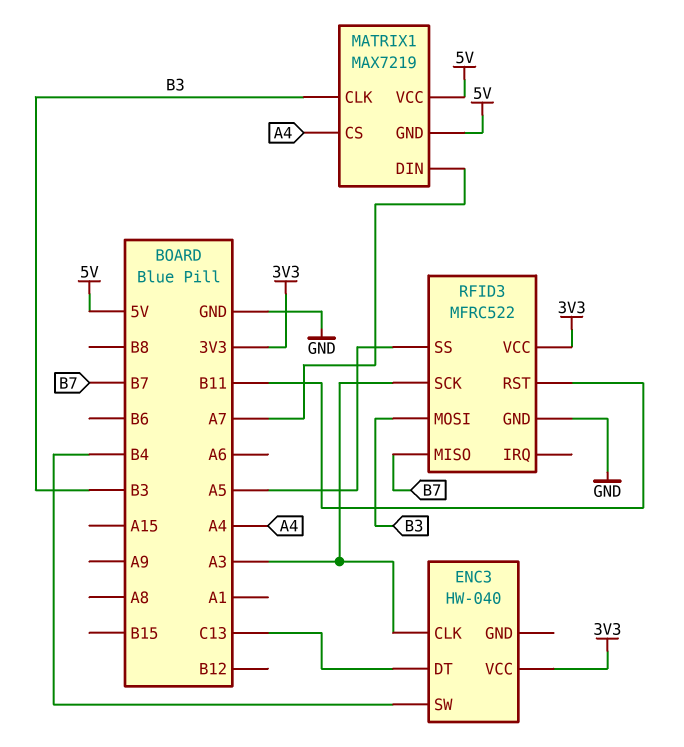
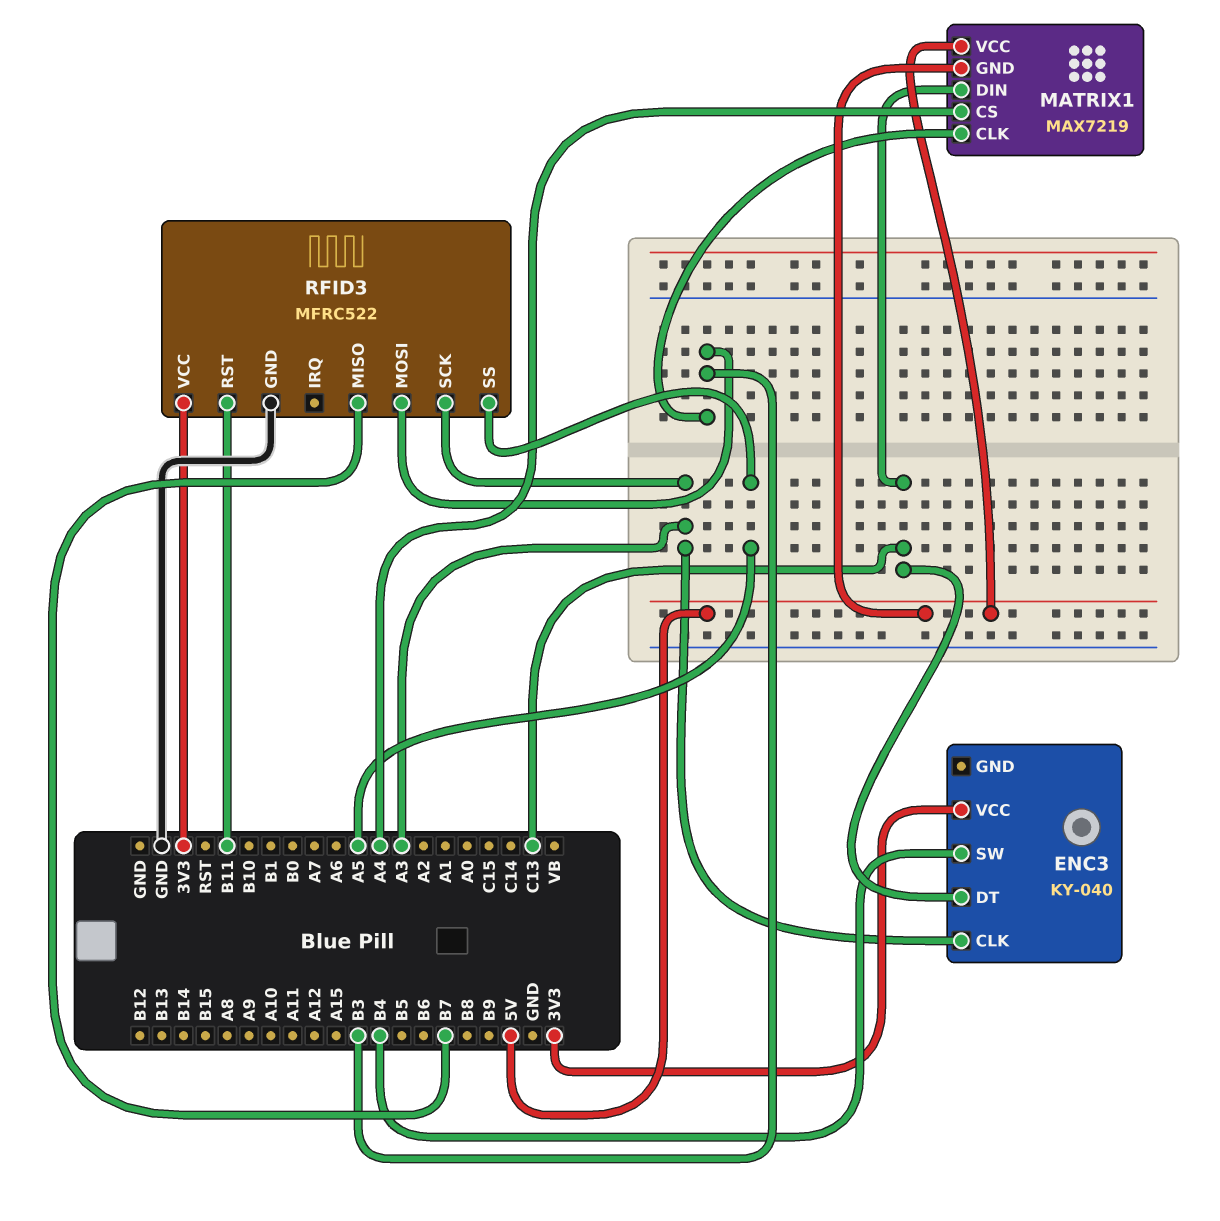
ENC3: HW-040 -> KY-040
MATRIX1 pin DIN: A7 -> C13

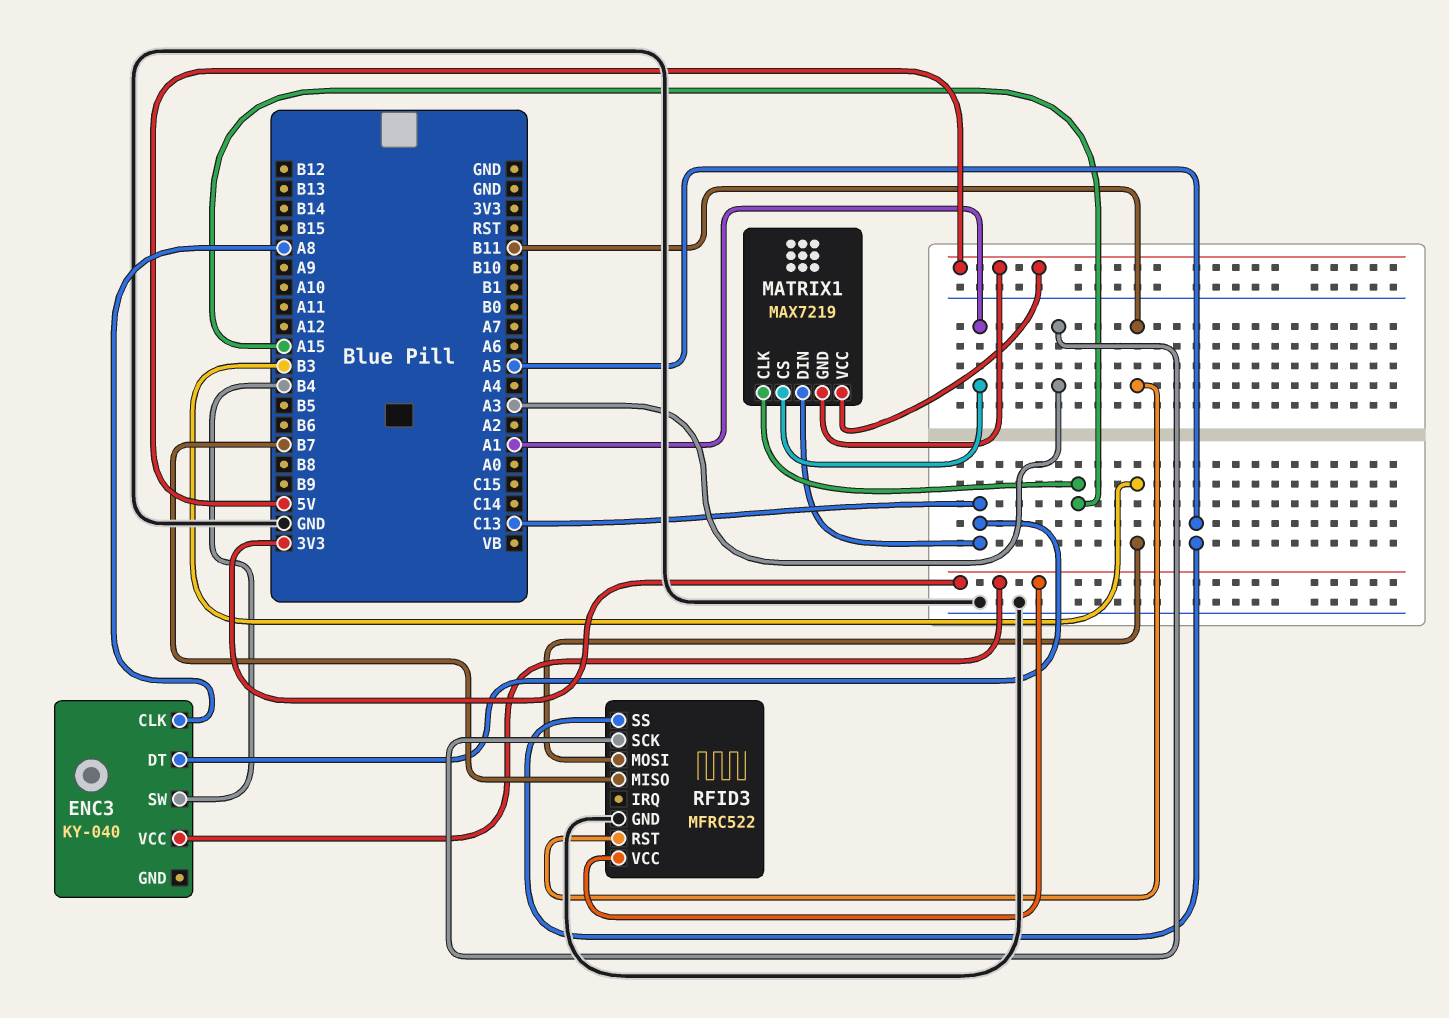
ENC3 pin CLK: A3 -> A8
MATRIX1 pin CLK: B3 -> A15
MATRIX1 pin CS: A4 -> A1

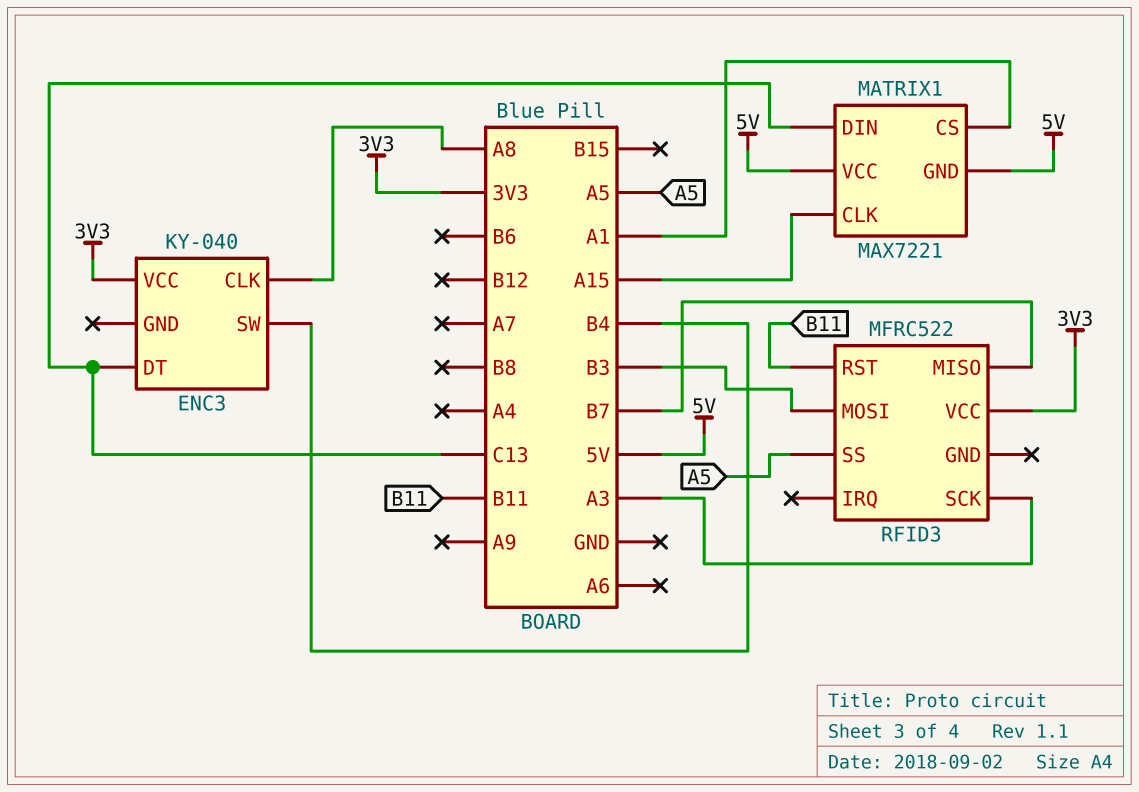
MATRIX1: MAX7219 -> MAX7221
RFID3 pin GND: GND -> none

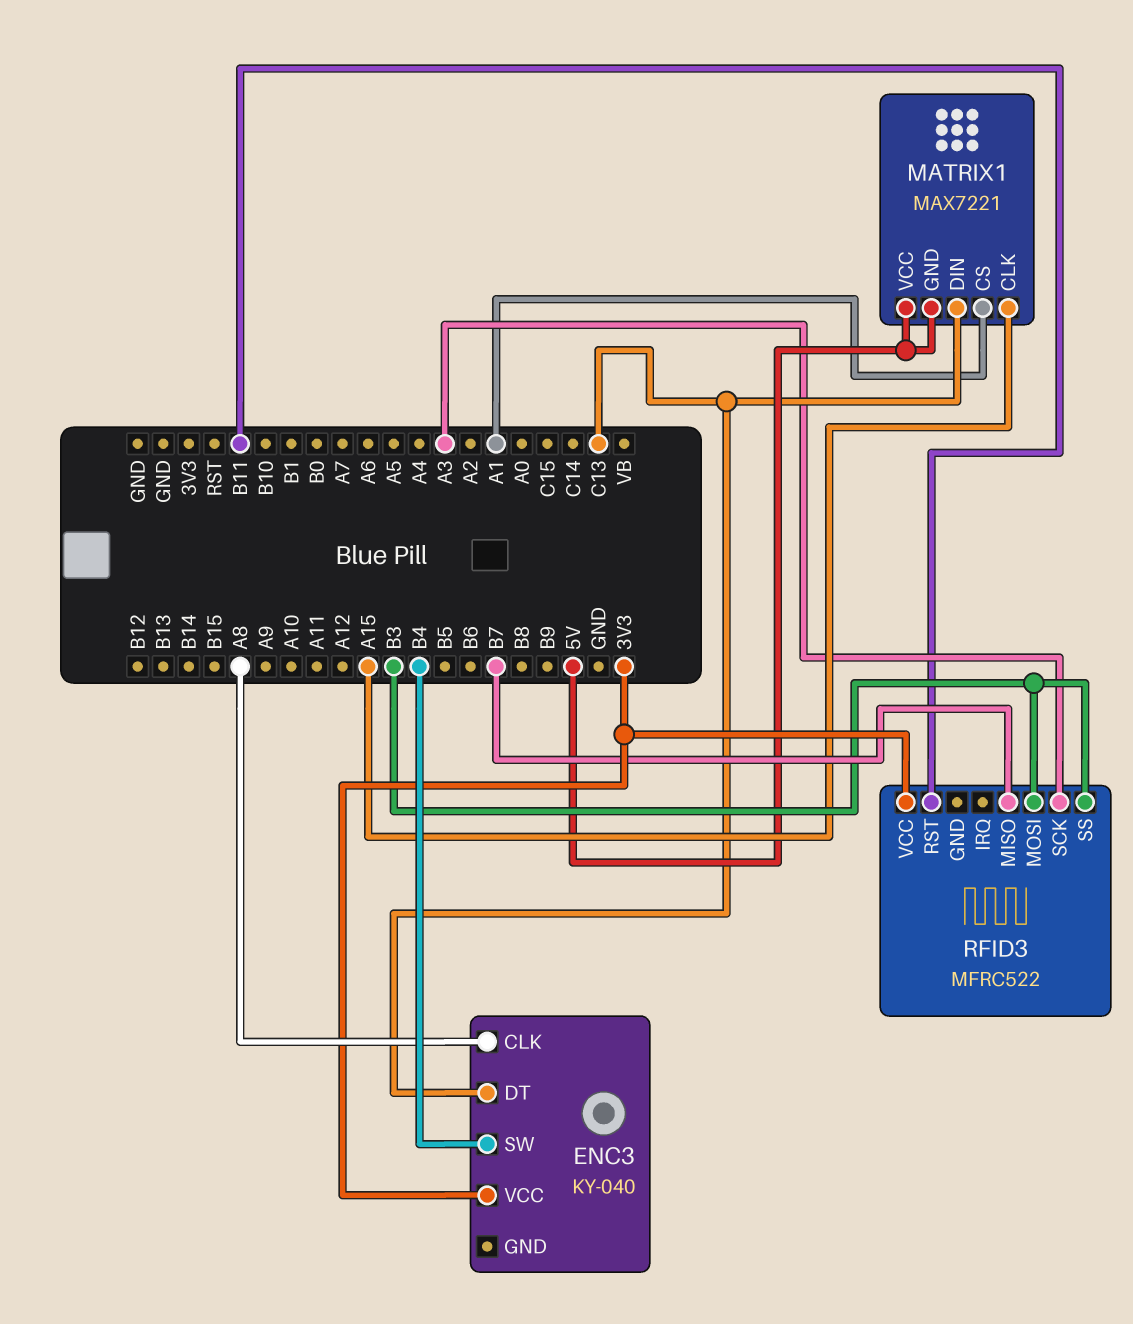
RFID3 pin SS: A5 -> B3

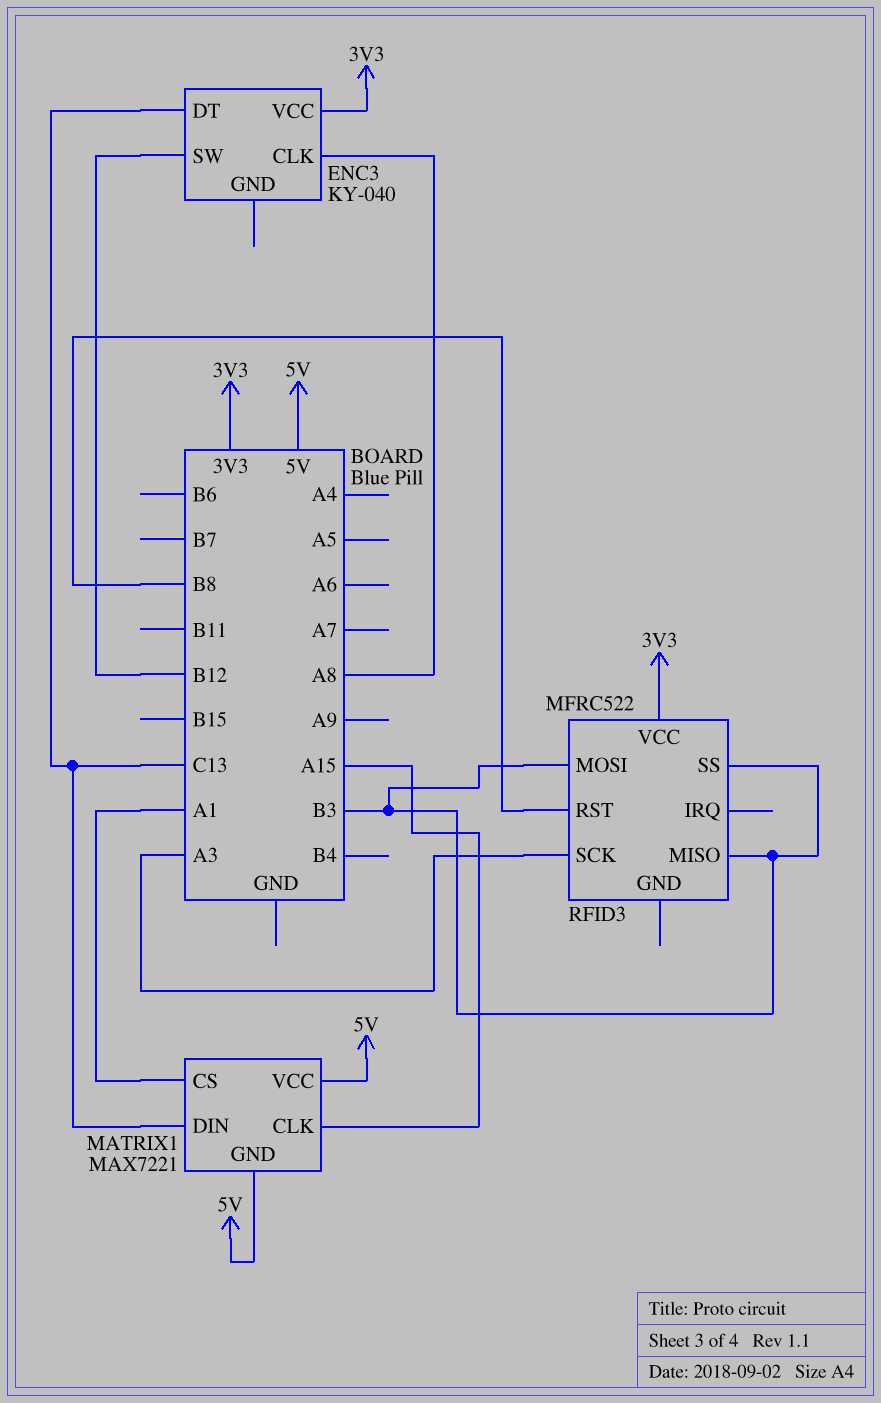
ENC3 pin SW: B4 -> B12
RFID3 pin MISO: B7 -> B3
RFID3 pin RST: B11 -> B8

